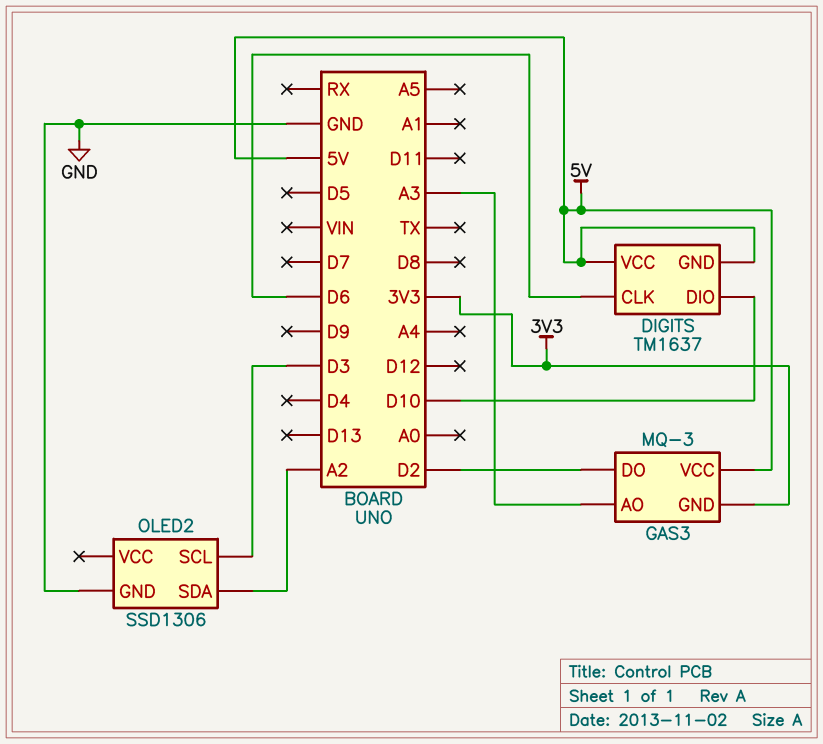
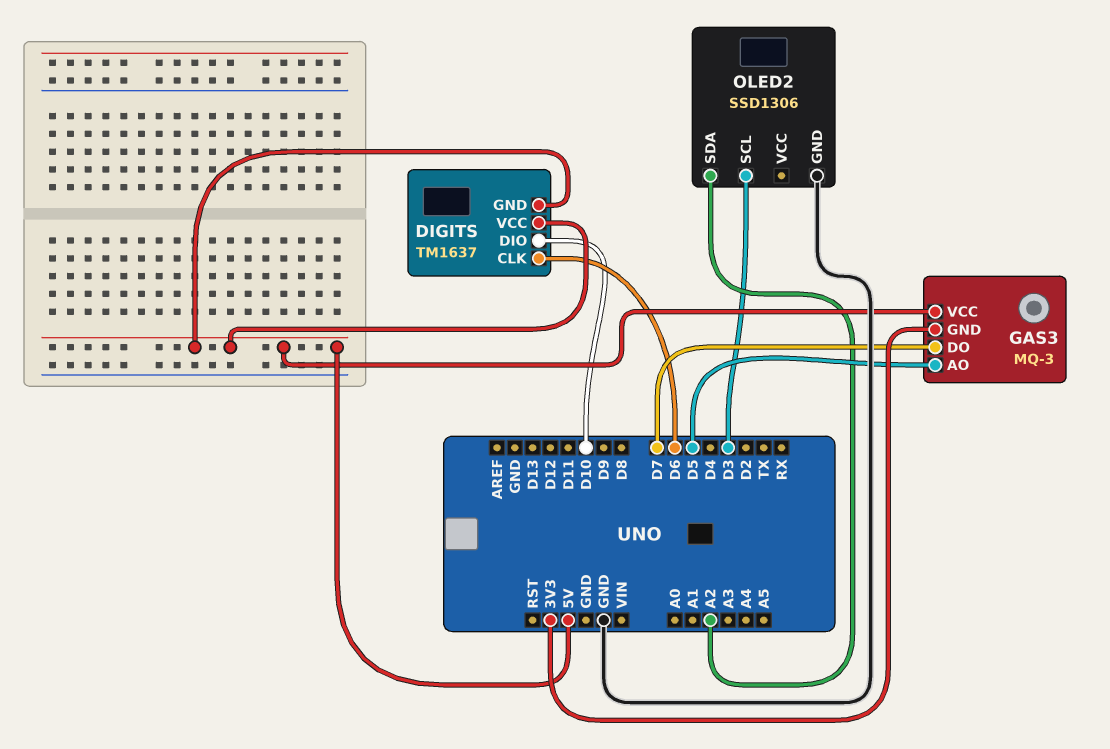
GAS3 pin AO: A3 -> D5
GAS3 pin DO: D2 -> D7

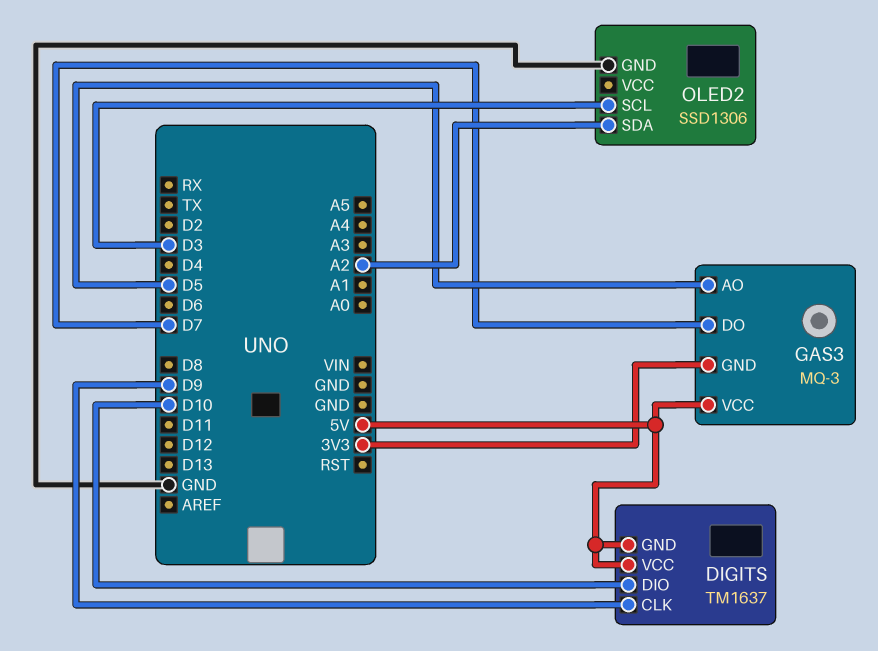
DIGITS pin CLK: D6 -> D9

